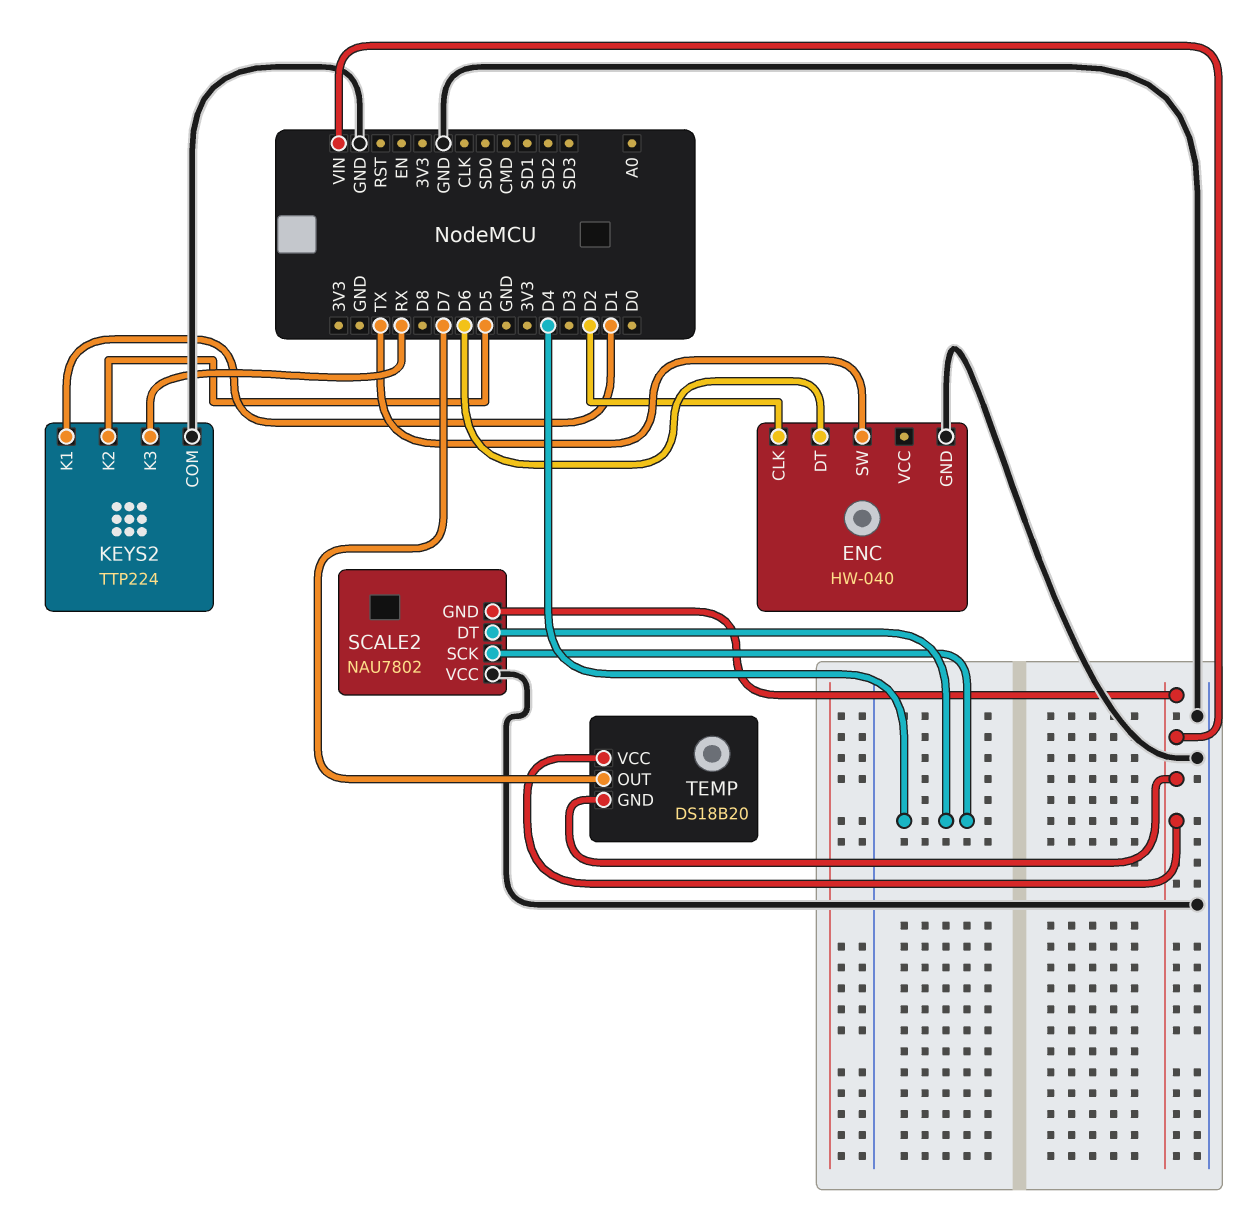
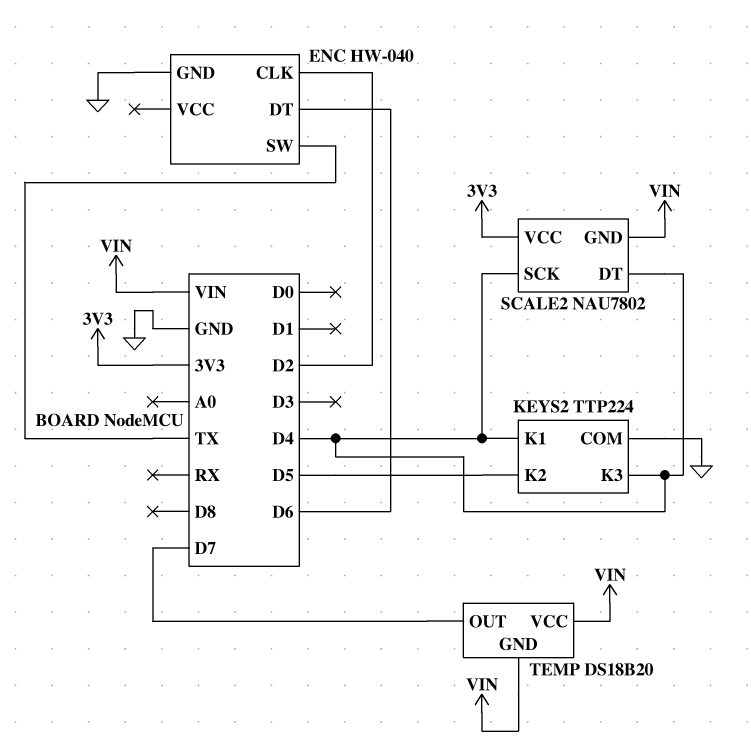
KEYS2 pin K1: D1 -> D4
KEYS2 pin K3: RX -> D4
SCALE2 pin VCC: GND -> 3V3

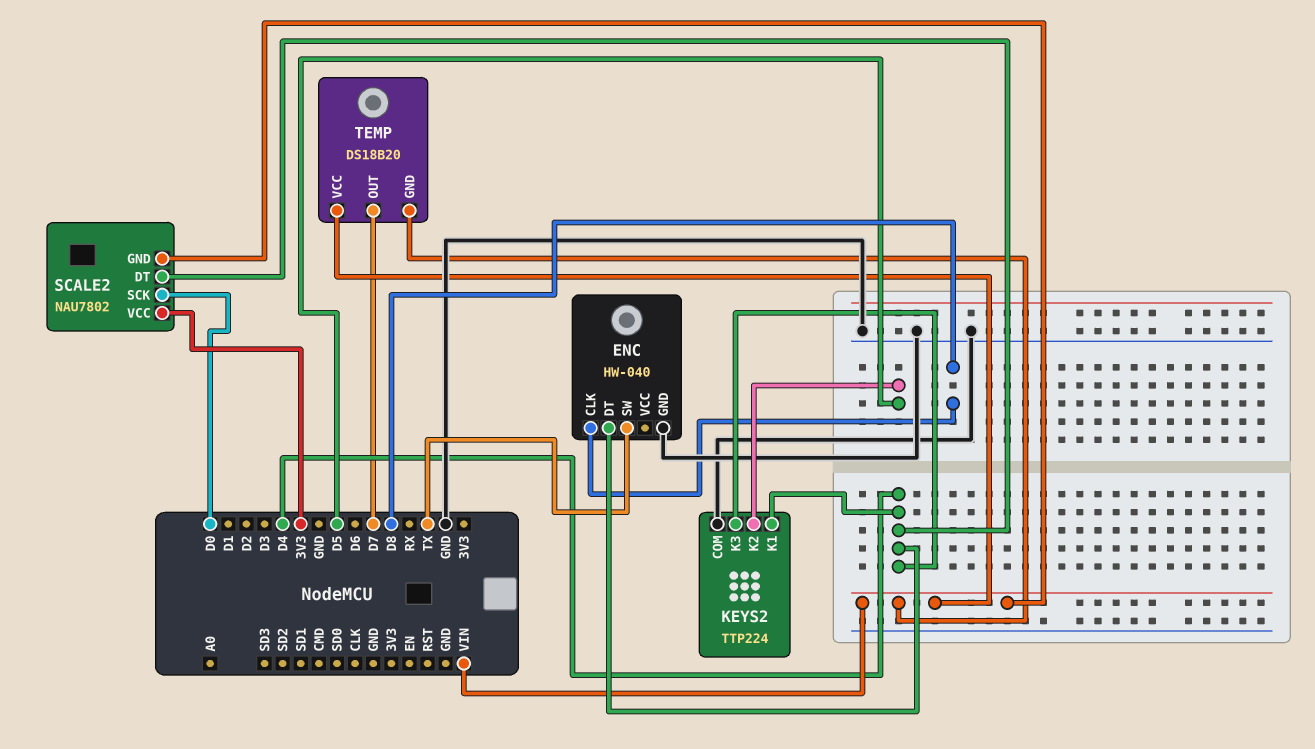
ENC pin CLK: D2 -> D8
ENC pin DT: D6 -> D4
SCALE2 pin SCK: D4 -> D0

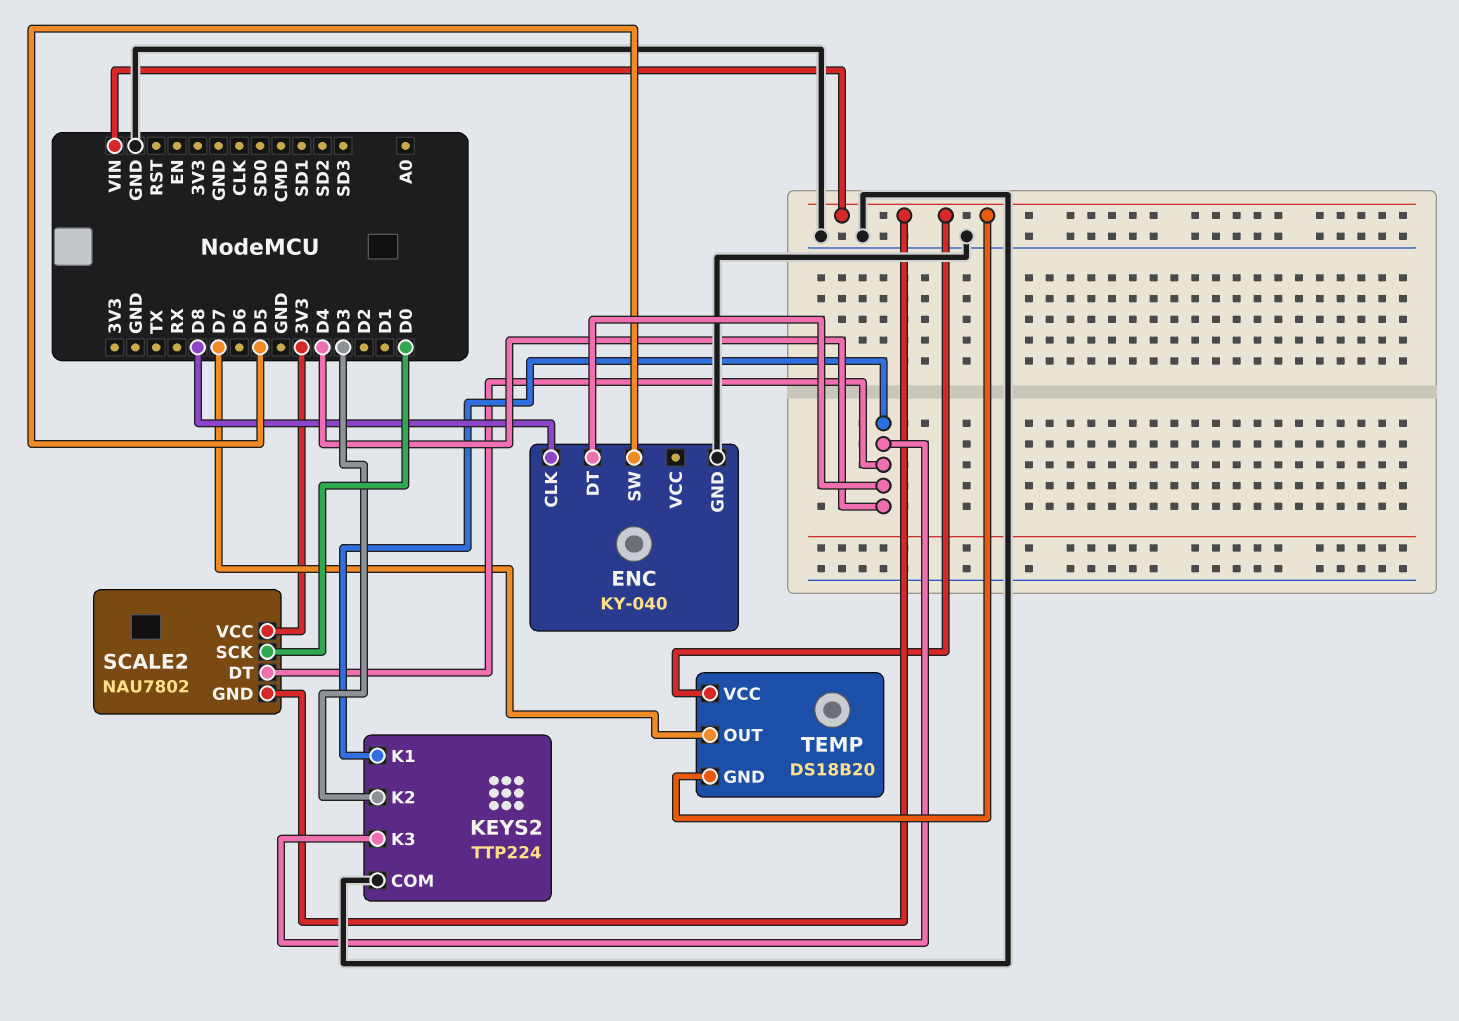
ENC: HW-040 -> KY-040
ENC pin SW: TX -> D5
KEYS2 pin K2: D5 -> D3

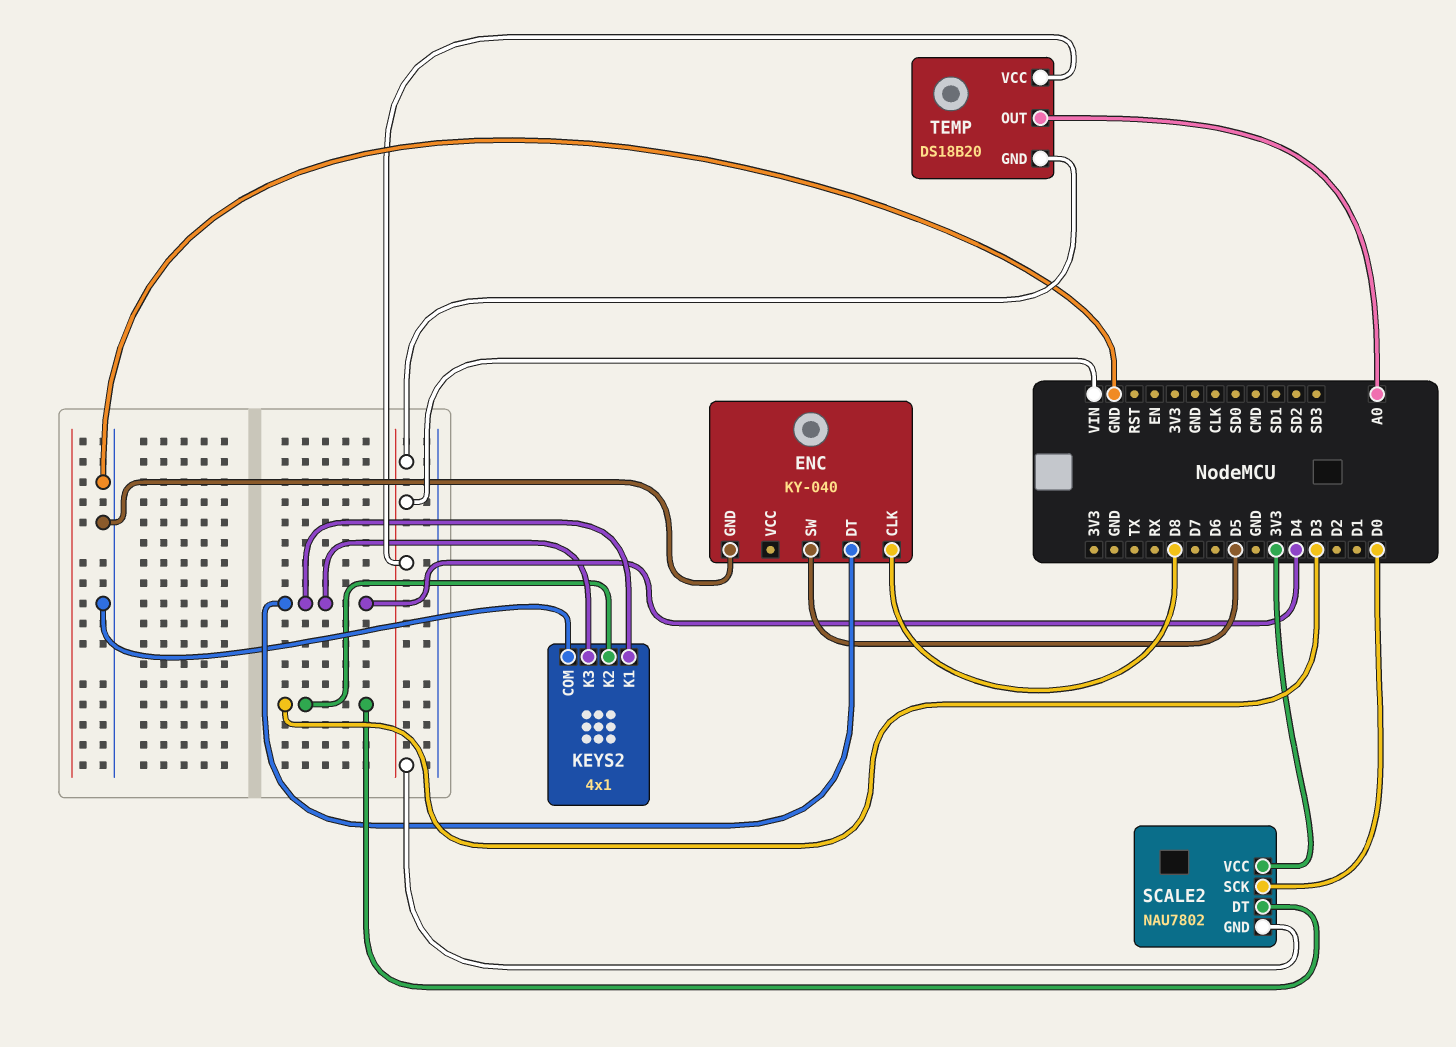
KEYS2: TTP224 -> 4x1
SCALE2 pin DT: D4 -> D3
TEMP pin OUT: D7 -> A0

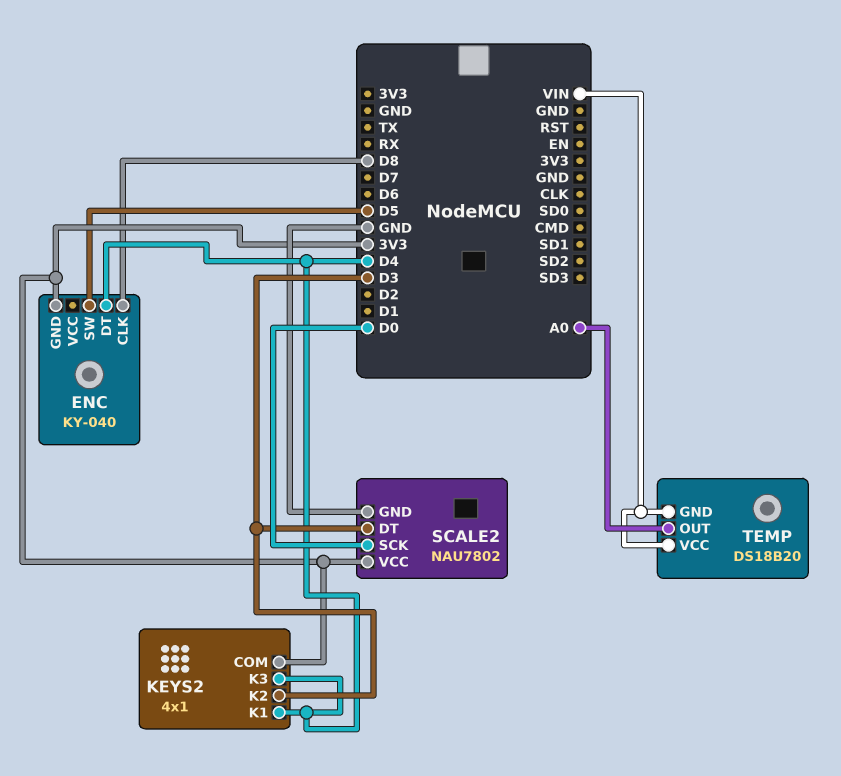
ENC pin GND: GND -> 3V3
KEYS2 pin COM: GND -> 3V3
SCALE2 pin GND: VIN -> GND

